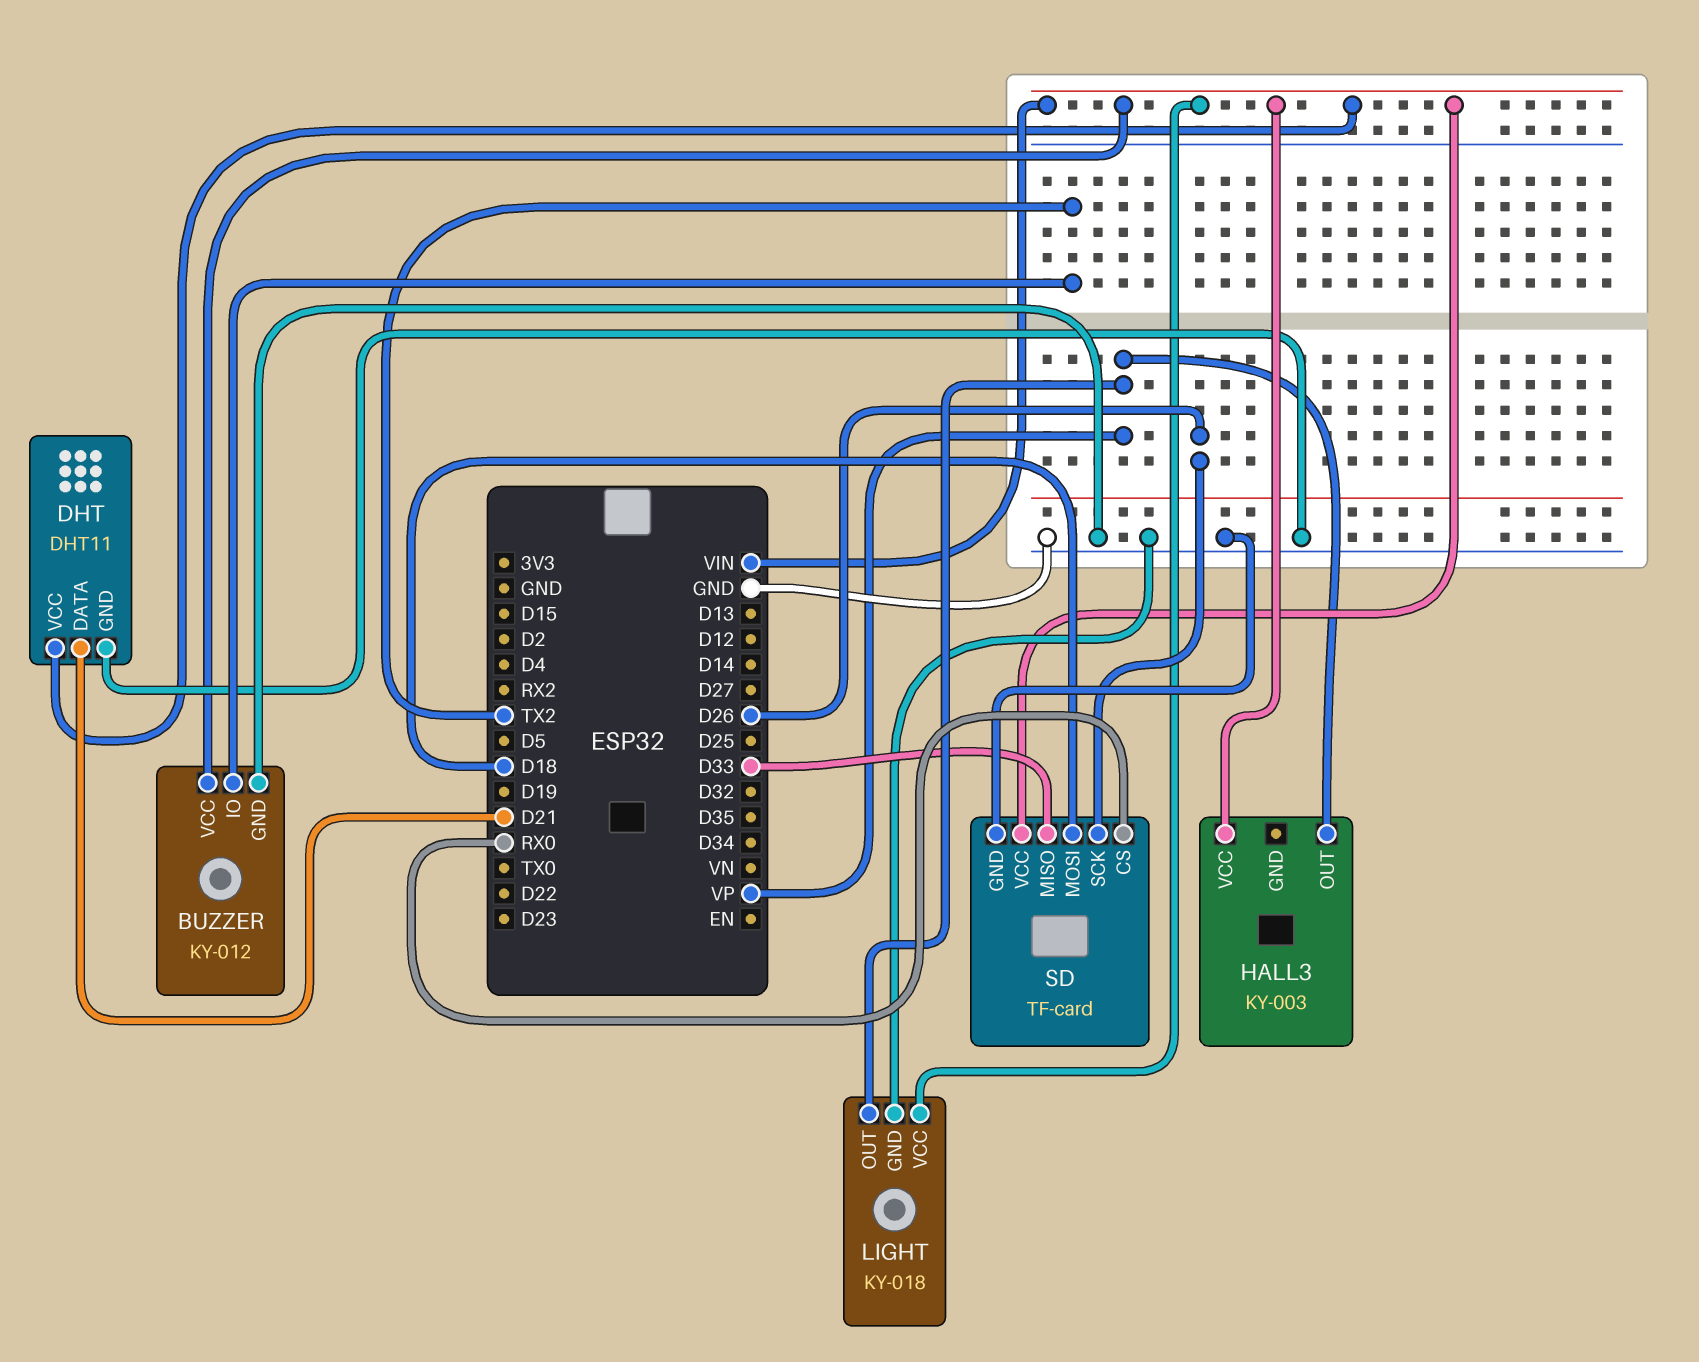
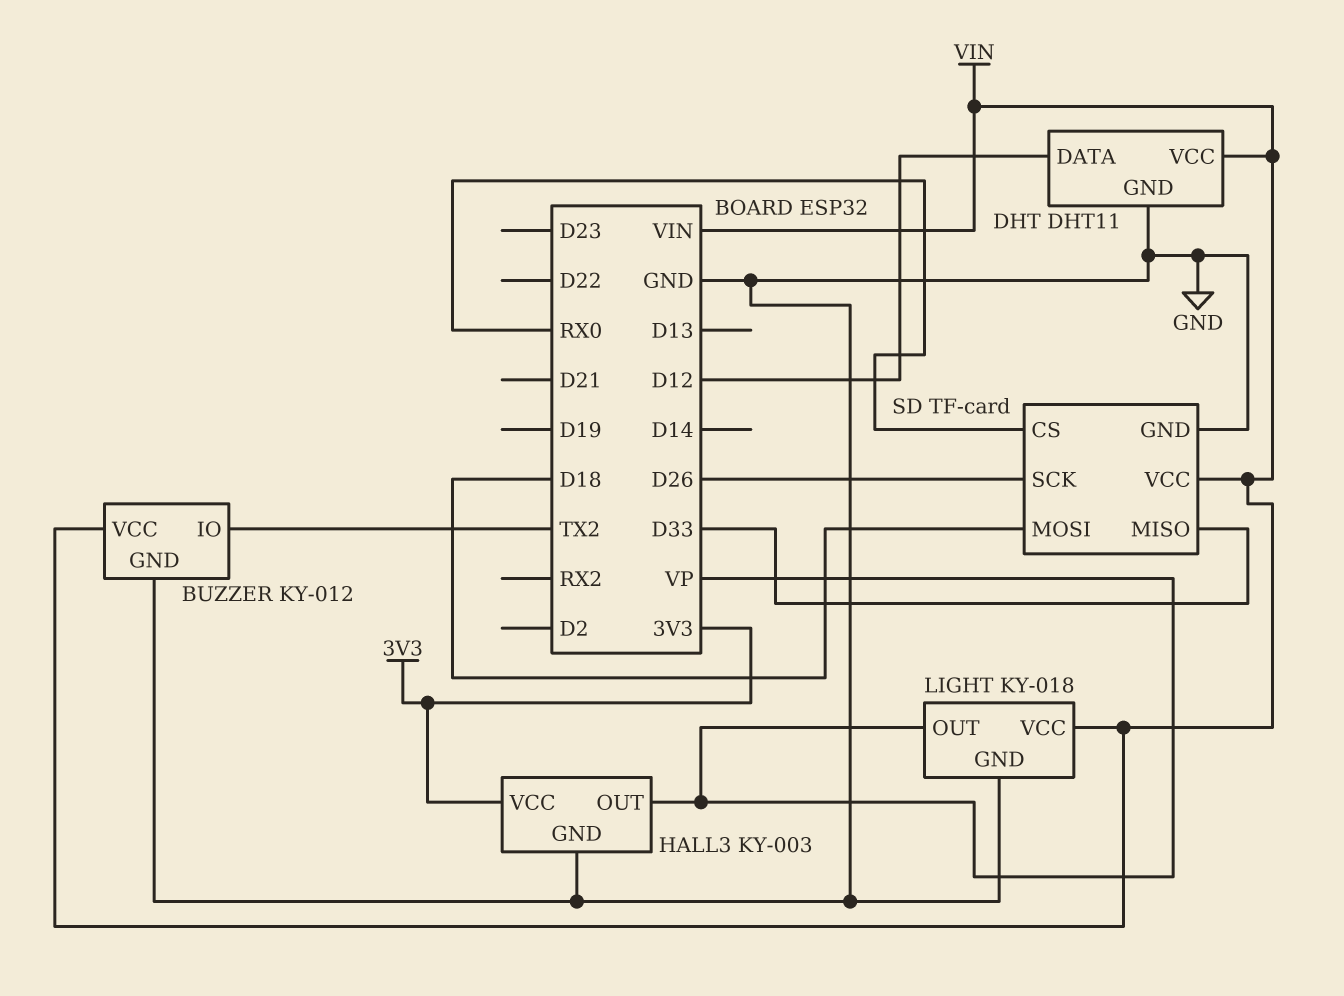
DHT pin DATA: D21 -> D12
HALL3 pin GND: none -> GND
HALL3 pin VCC: VIN -> 3V3

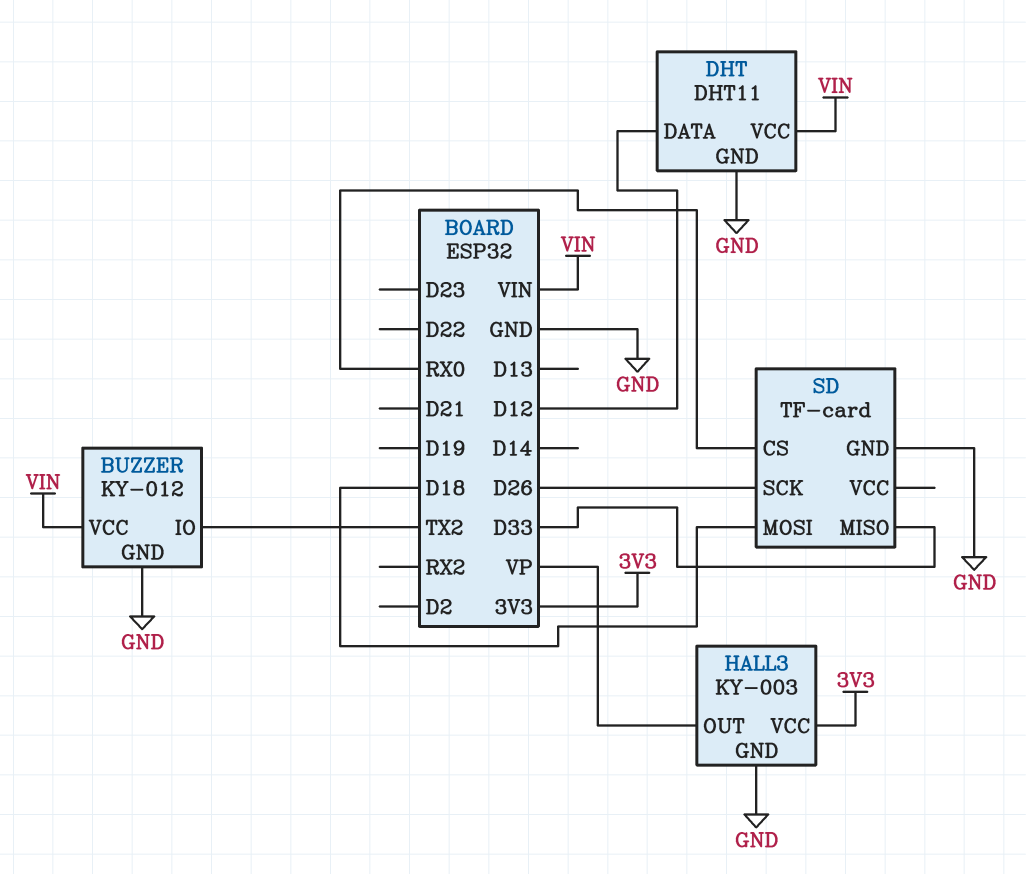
LIGHT: KY-018 -> none
LIGHT pin GND: GND -> none
LIGHT pin OUT: VP -> none
LIGHT pin VCC: VIN -> none
SD pin VCC: VIN -> none

